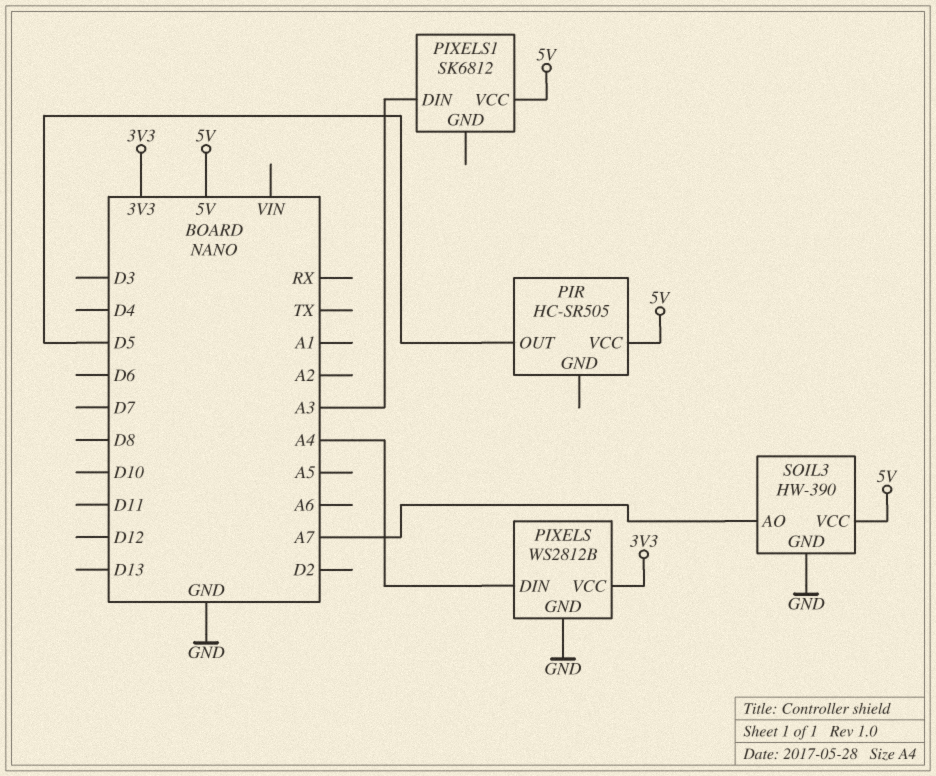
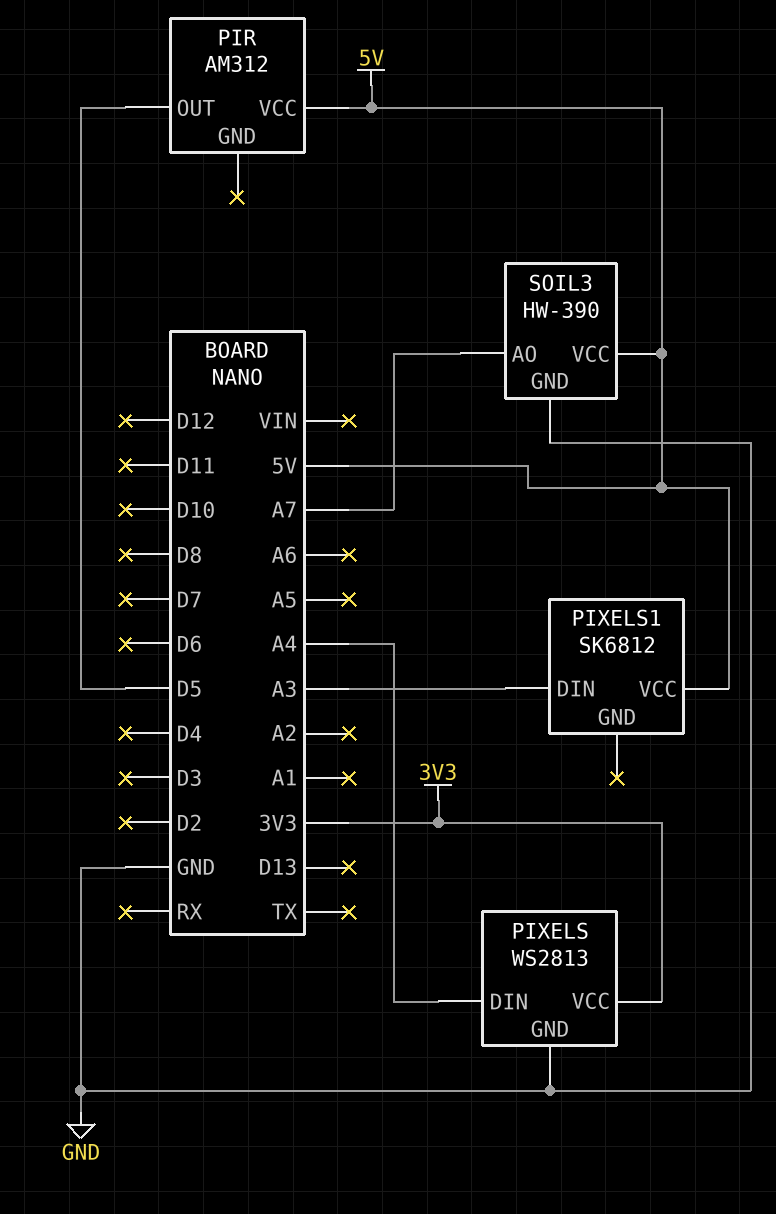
PIR: HC-SR505 -> AM312
PIXELS: WS2812B -> WS2813

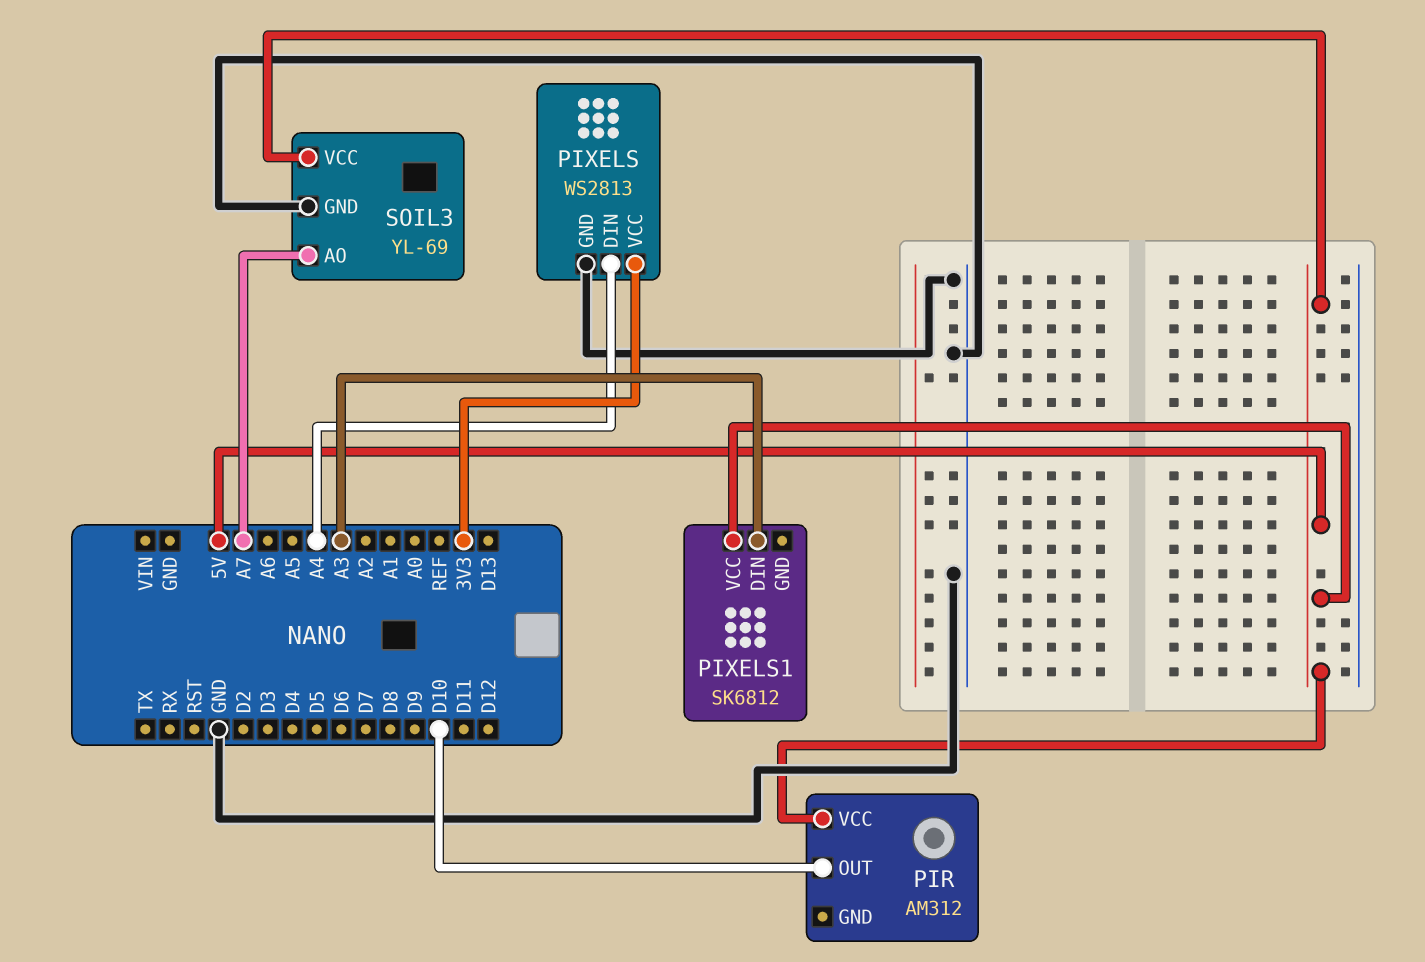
PIR pin OUT: D5 -> D10
SOIL3: HW-390 -> YL-69

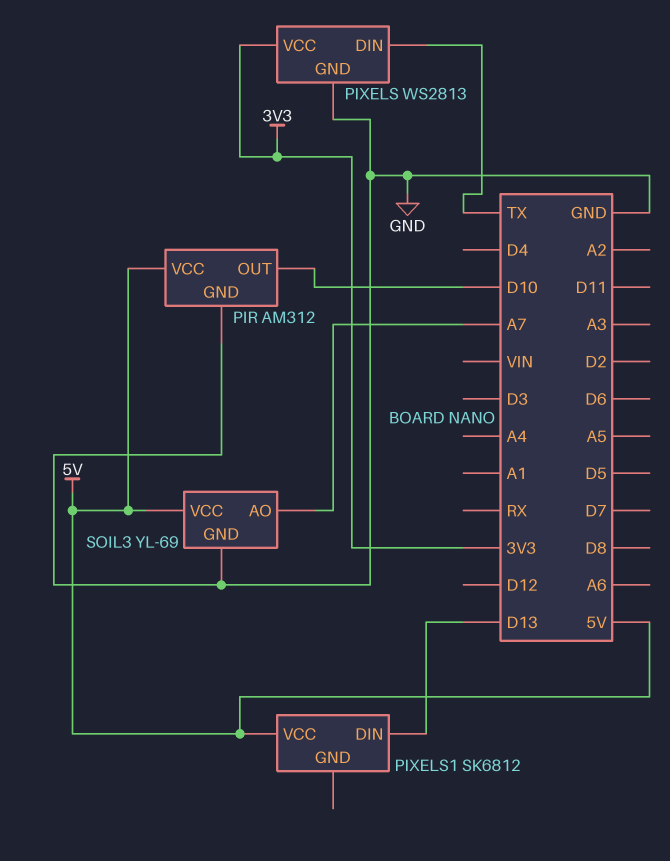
PIR pin GND: none -> GND
PIXELS pin DIN: A4 -> TX
PIXELS1 pin DIN: A3 -> D13

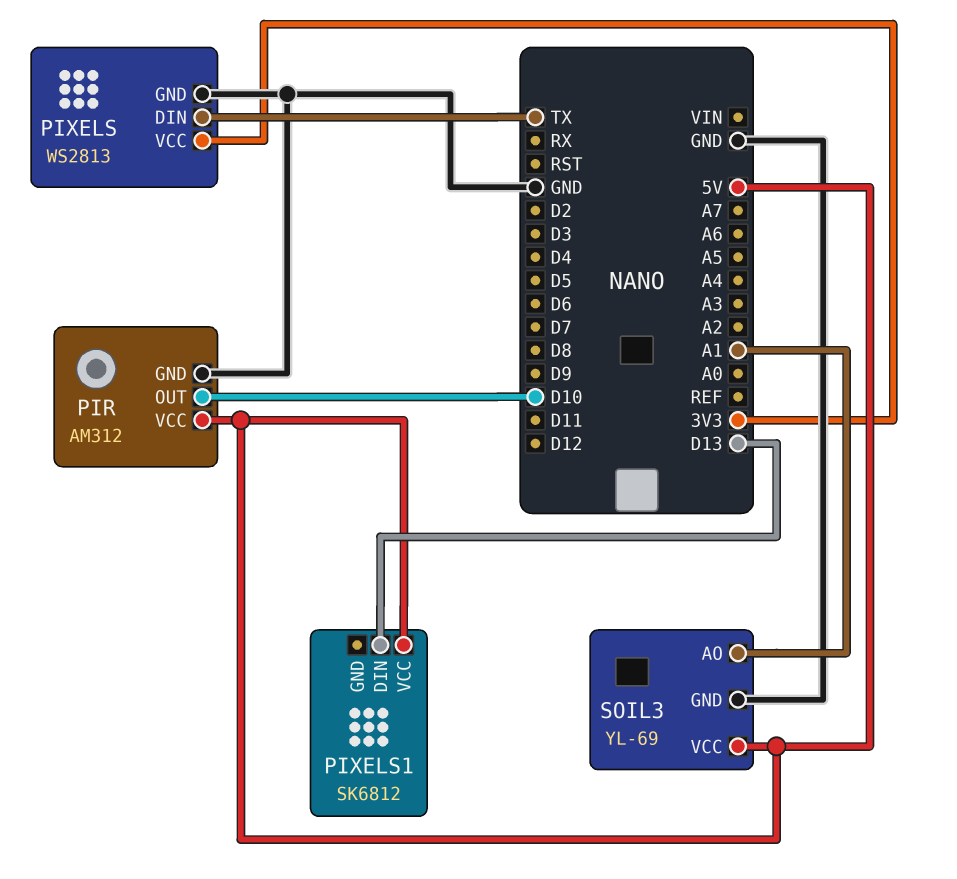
SOIL3 pin AO: A7 -> A1

